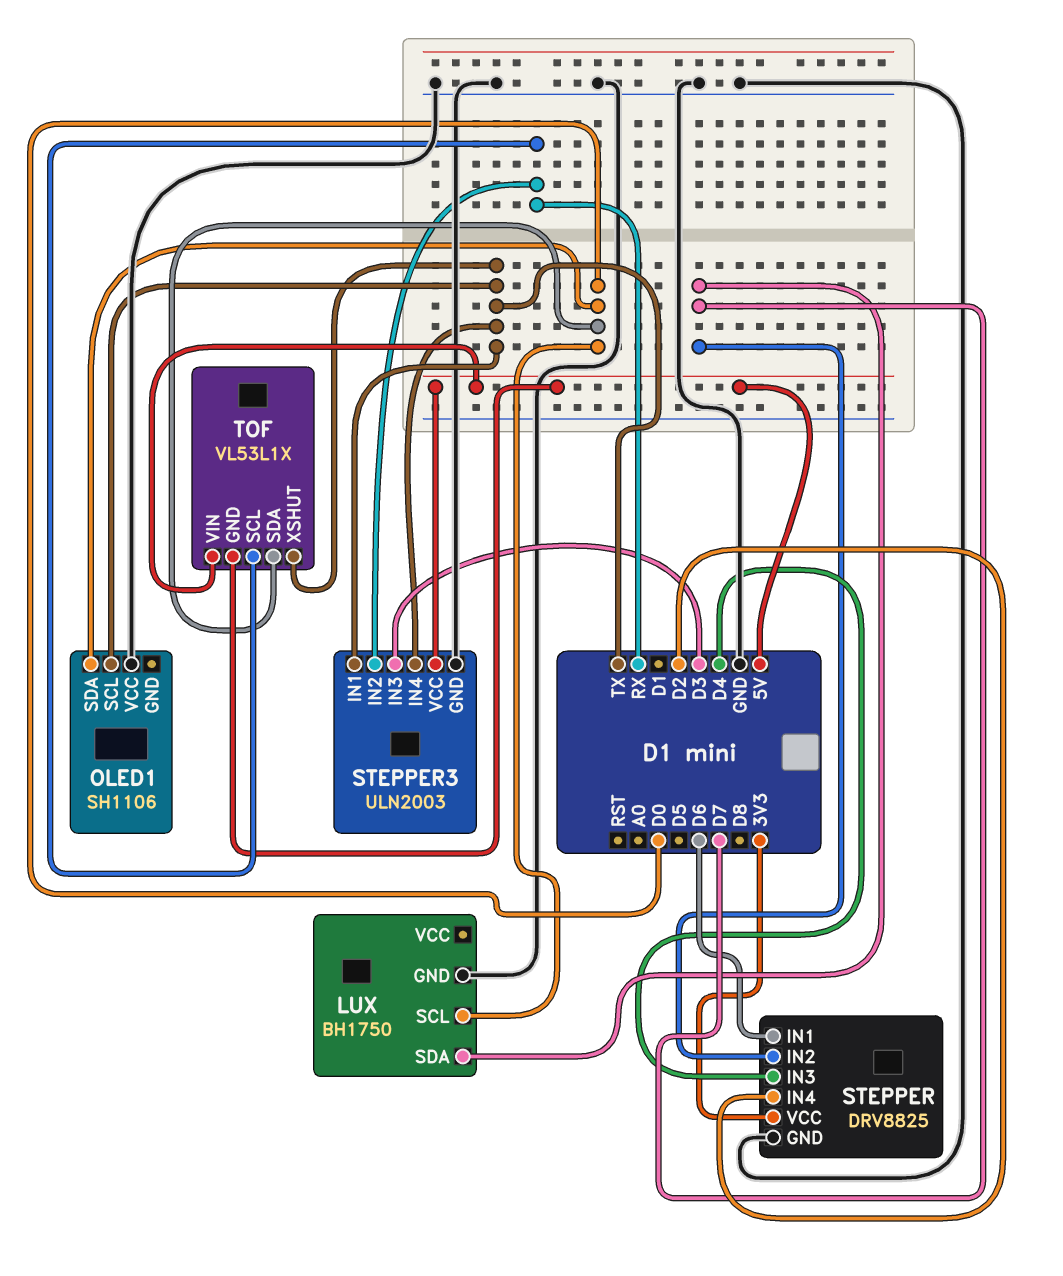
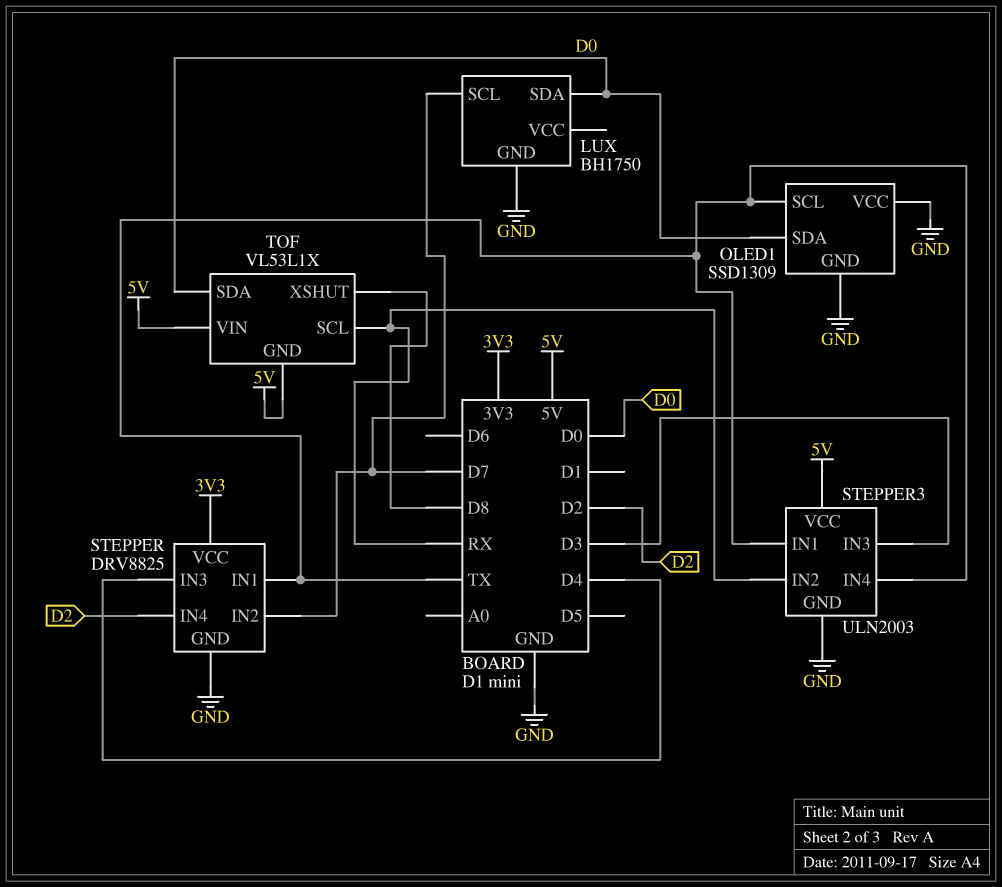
LUX pin SCL: D0 -> D7
LUX pin SDA: D7 -> D0
OLED1: SH1106 -> SSD1309
OLED1 pin GND: none -> GND
STEPPER pin IN1: D6 -> TX
TOF pin XSHUT: TX -> D8

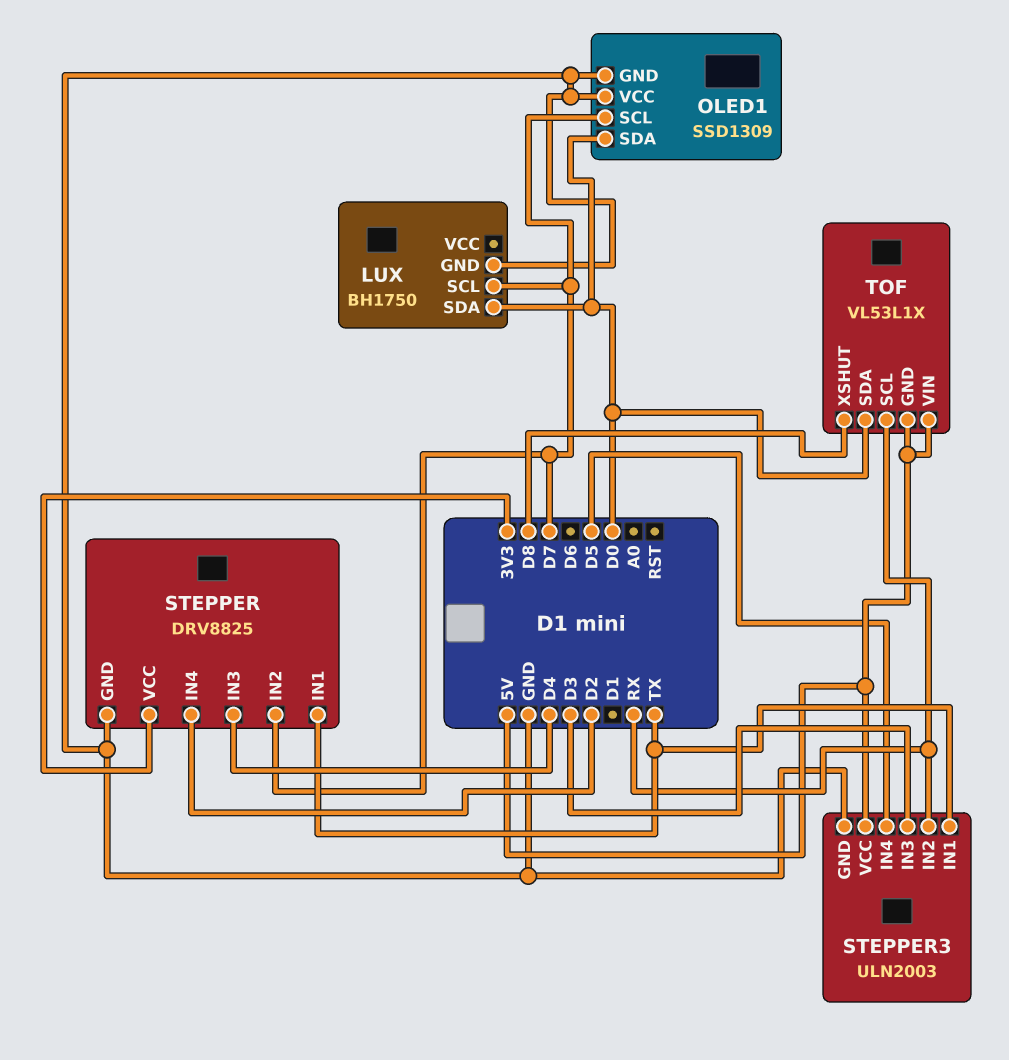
OLED1 pin SCL: TX -> D7
STEPPER3 pin IN4: TX -> D5

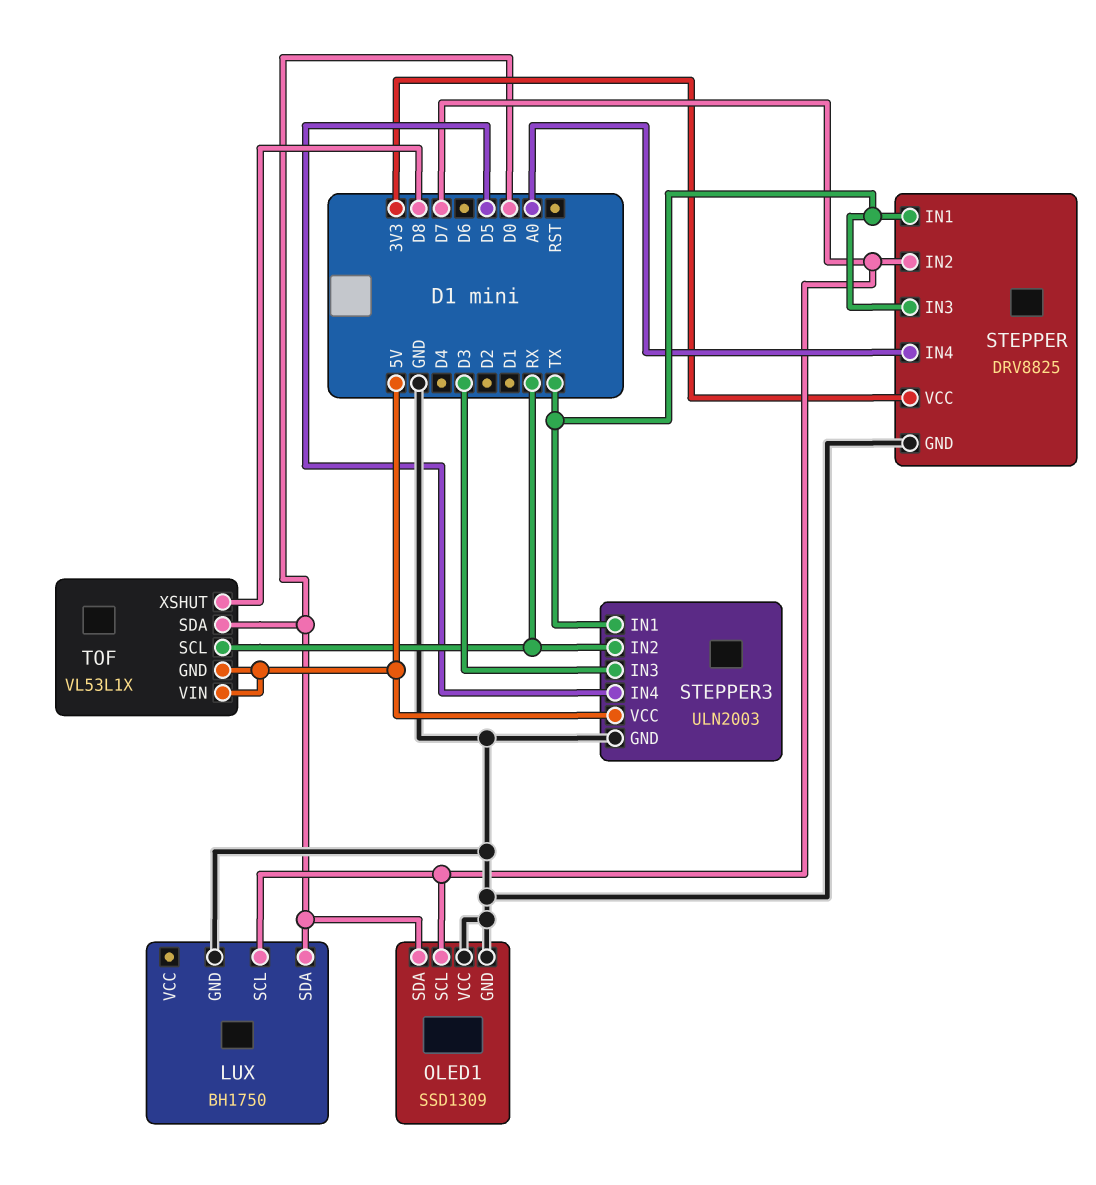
STEPPER pin IN3: D4 -> TX
STEPPER pin IN4: D2 -> A0

